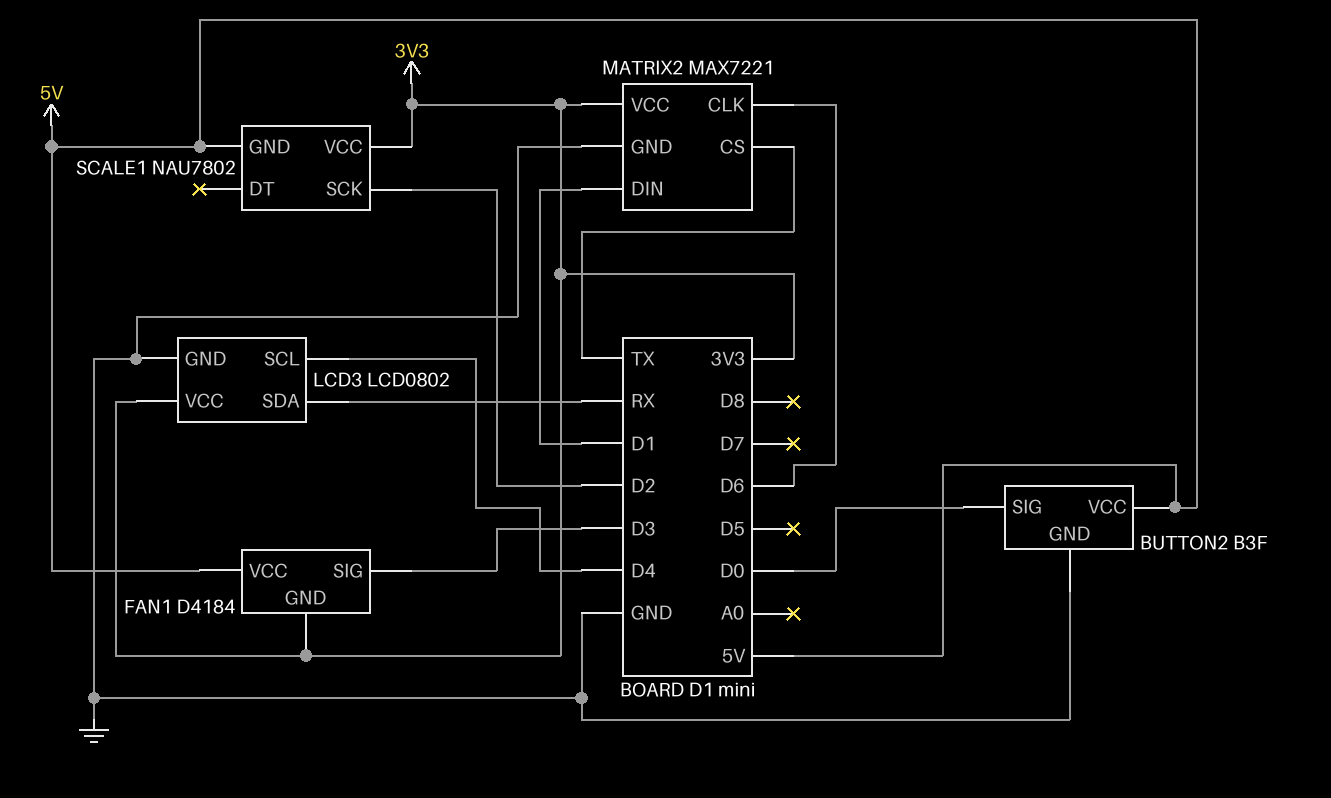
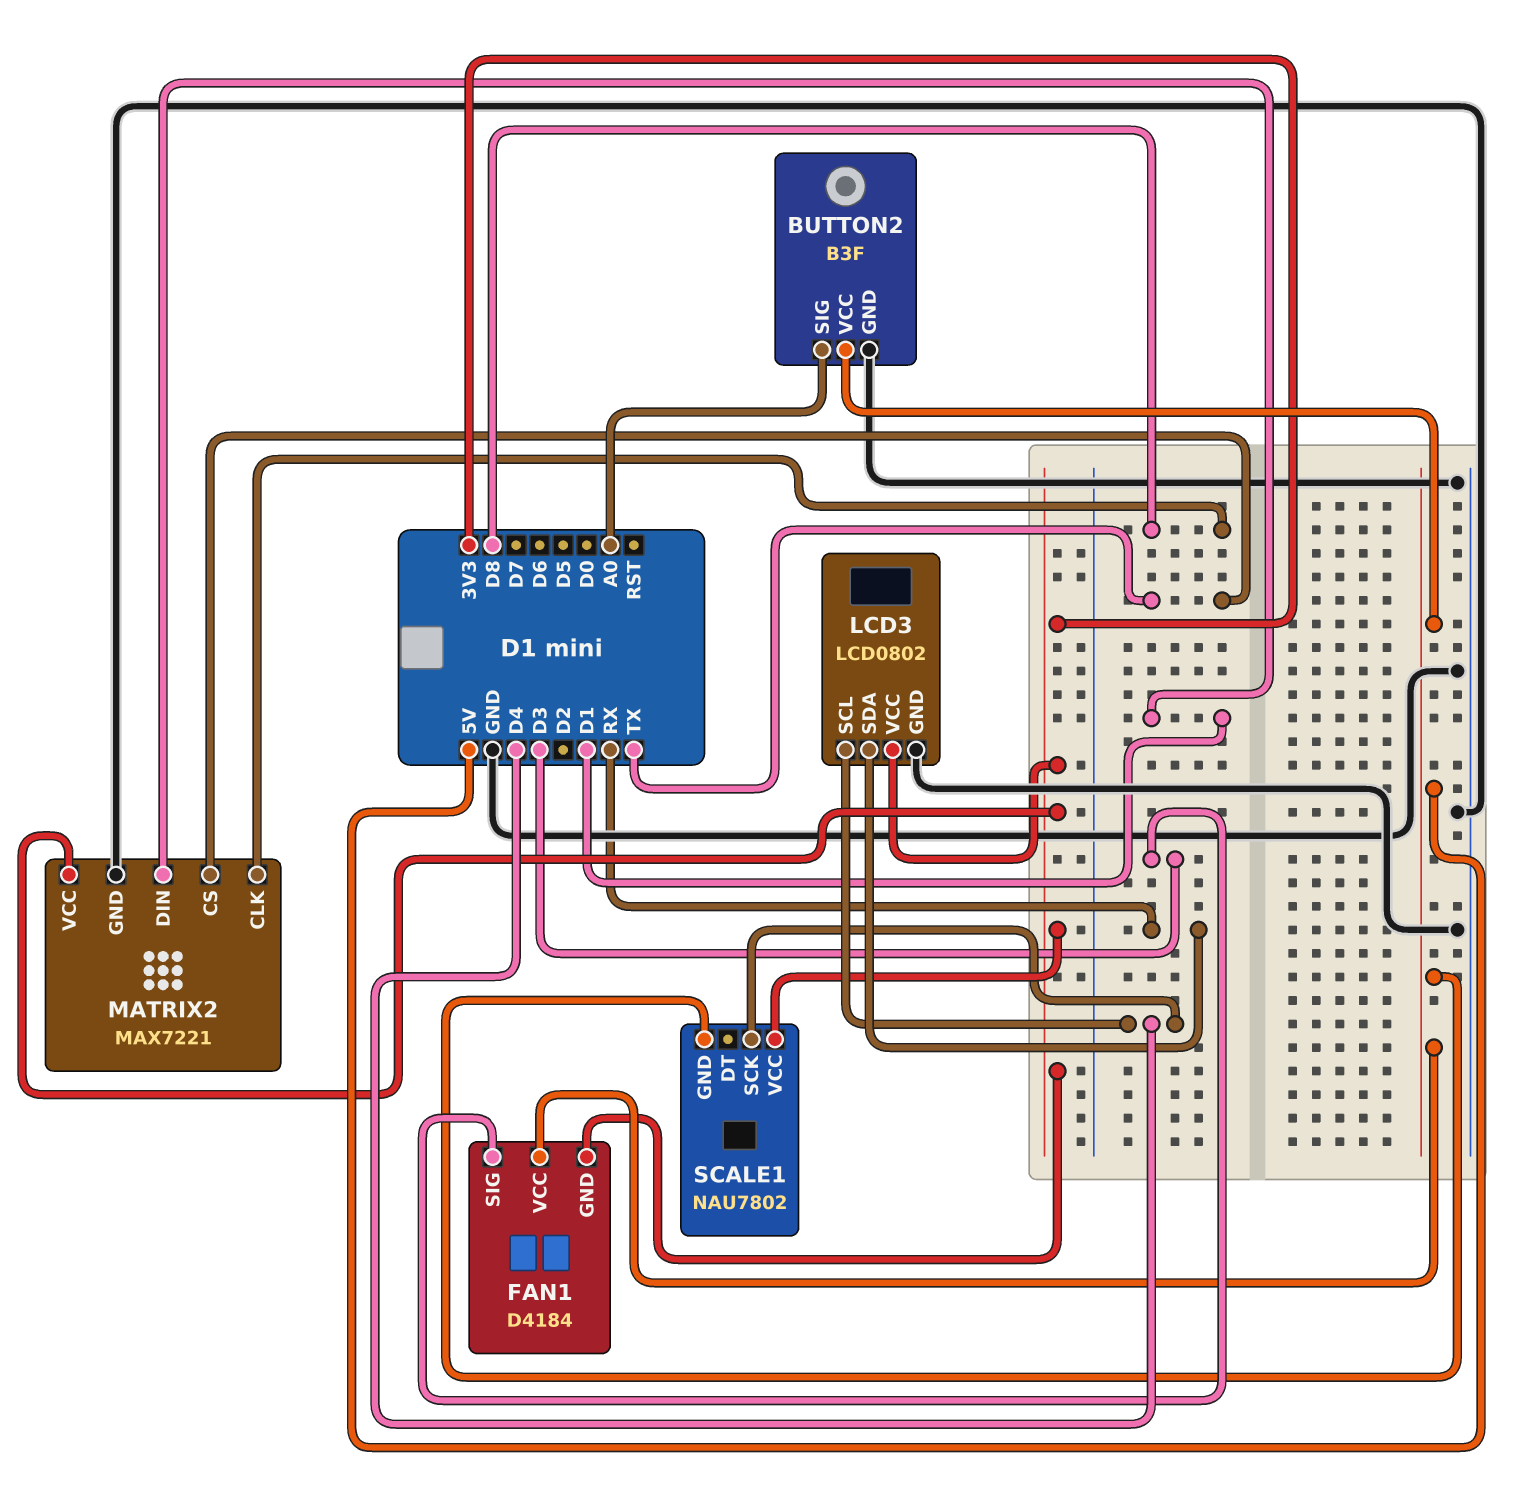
BUTTON2 pin SIG: D0 -> A0
MATRIX2 pin CLK: D6 -> D8
SCALE1 pin SCK: D2 -> D4

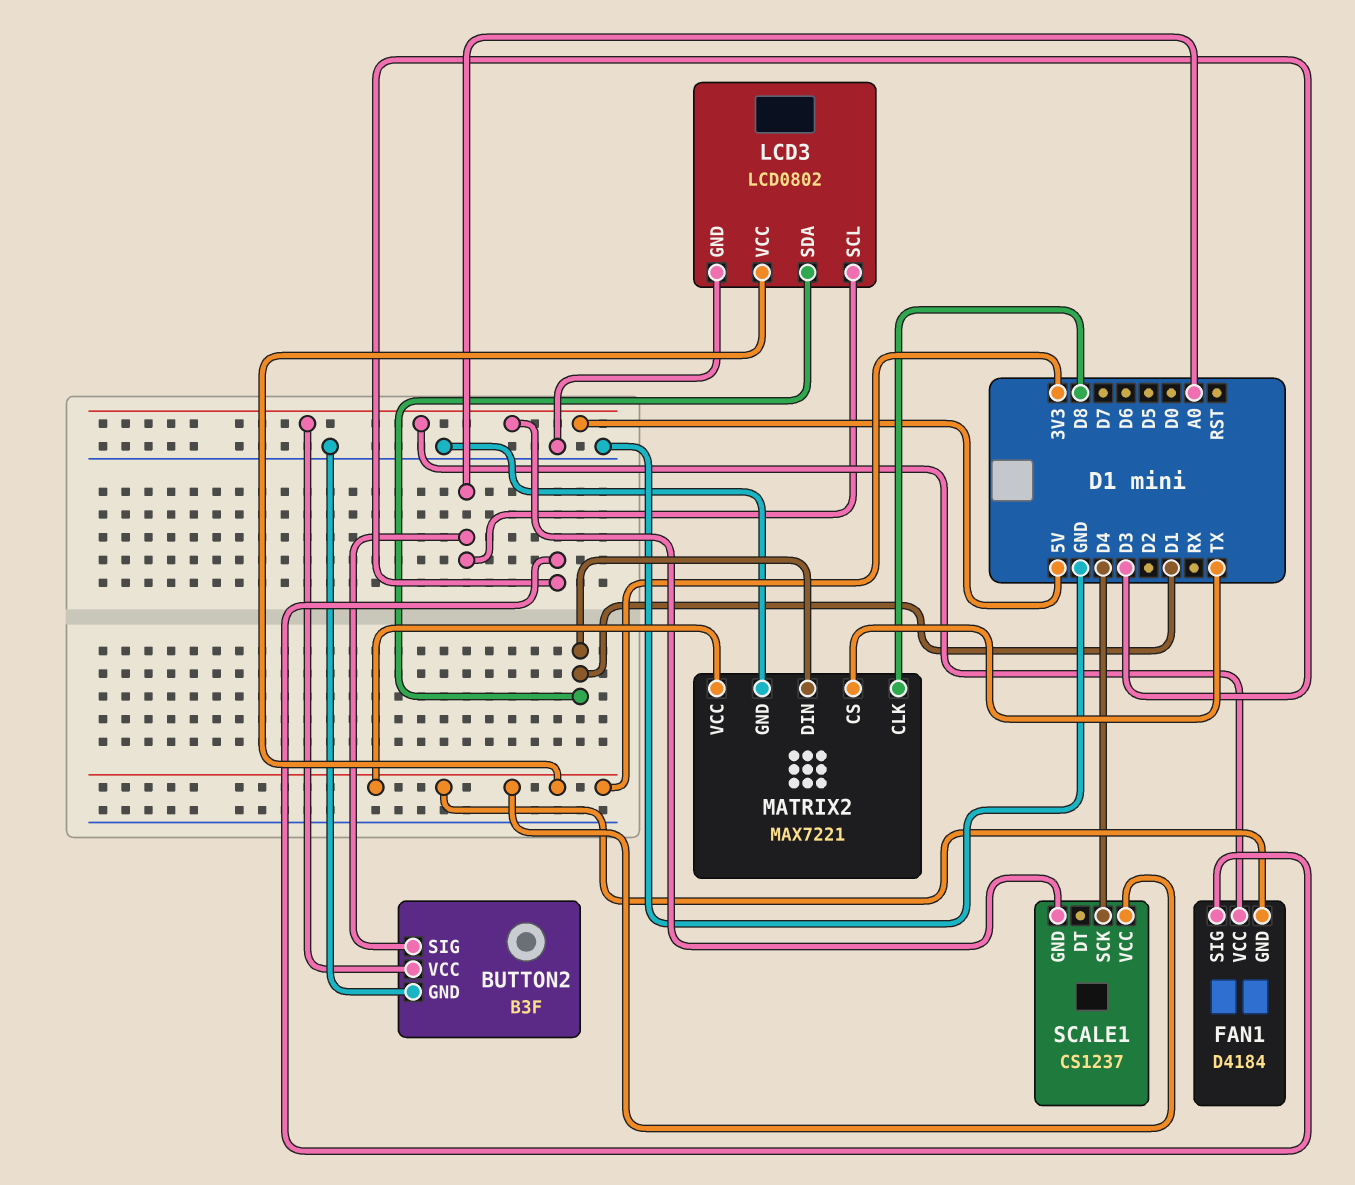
LCD3 pin SCL: D4 -> A0
LCD3 pin SDA: RX -> D1
SCALE1: NAU7802 -> CS1237

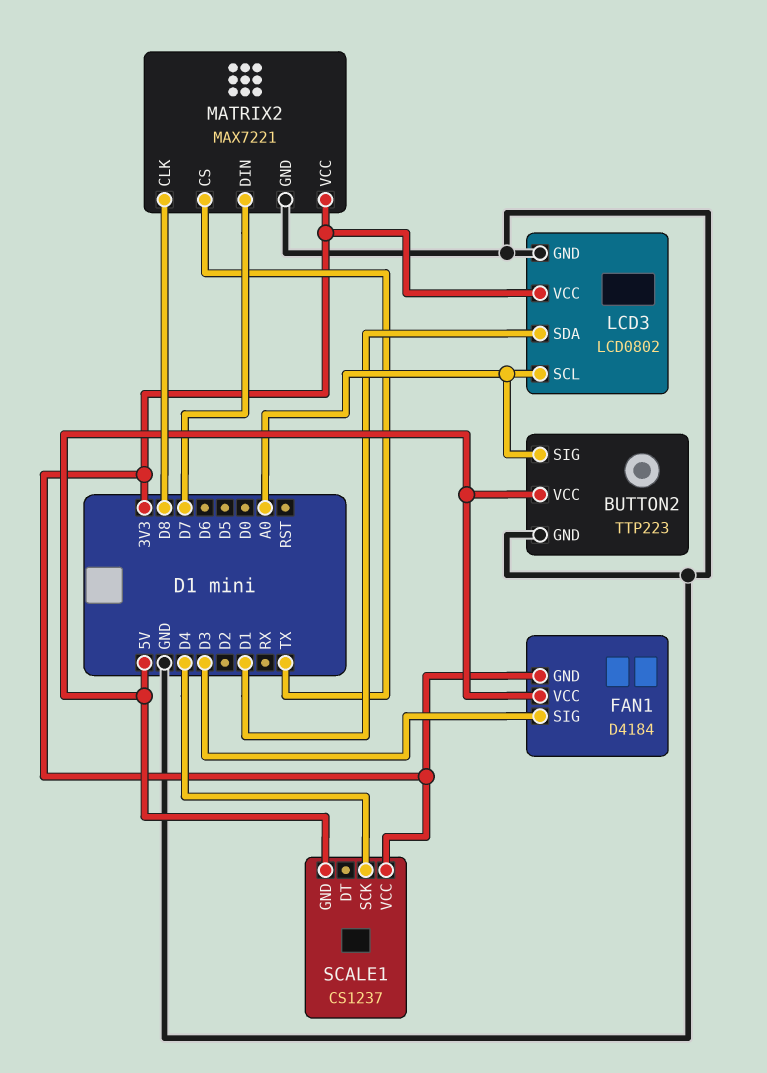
BUTTON2: B3F -> TTP223
MATRIX2 pin DIN: D1 -> D7

